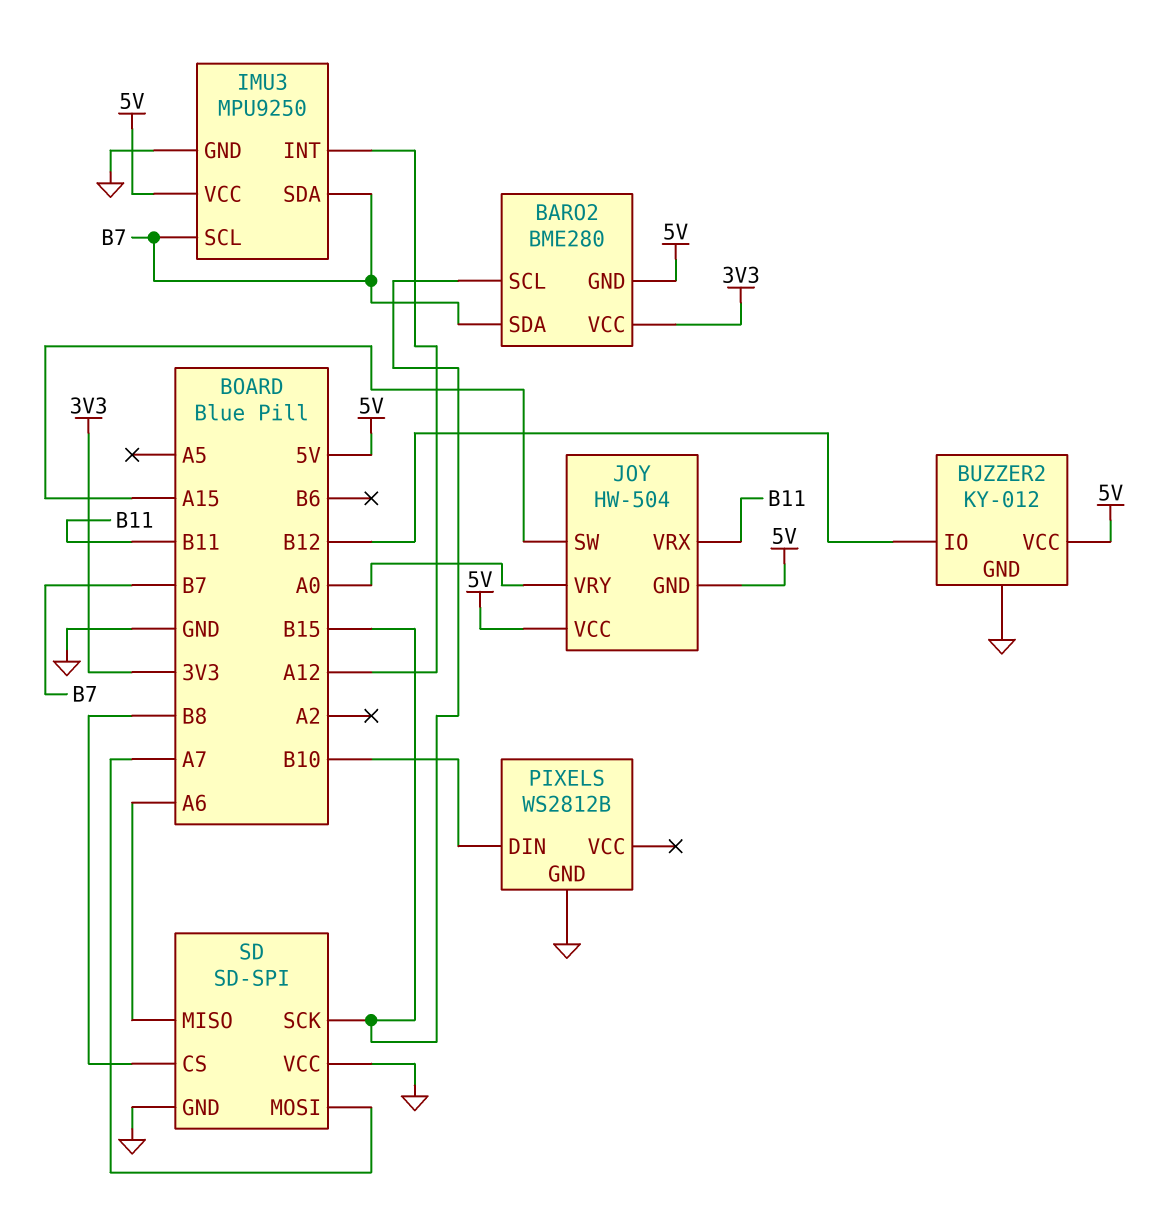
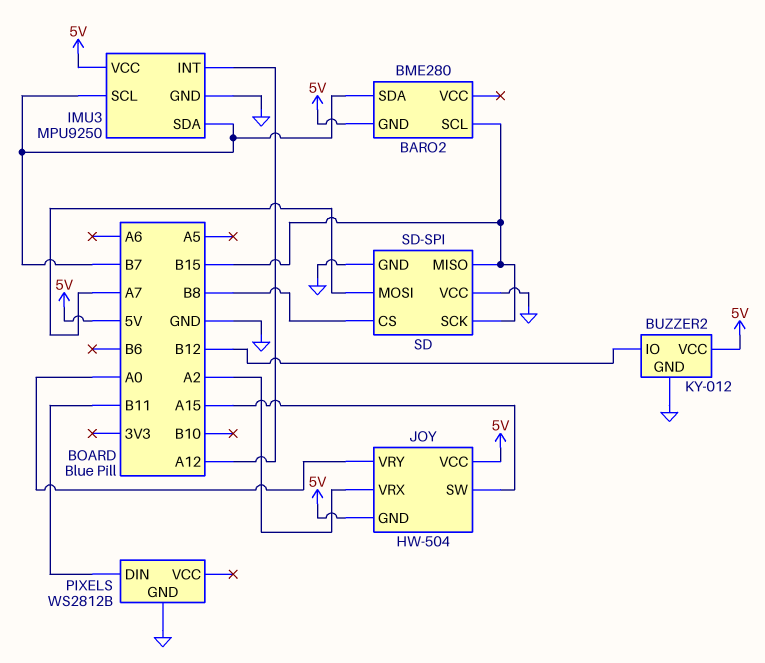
BARO2 pin VCC: 3V3 -> none
JOY pin VRX: B11 -> A2
PIXELS pin DIN: B10 -> B11
SD pin MISO: A6 -> B15

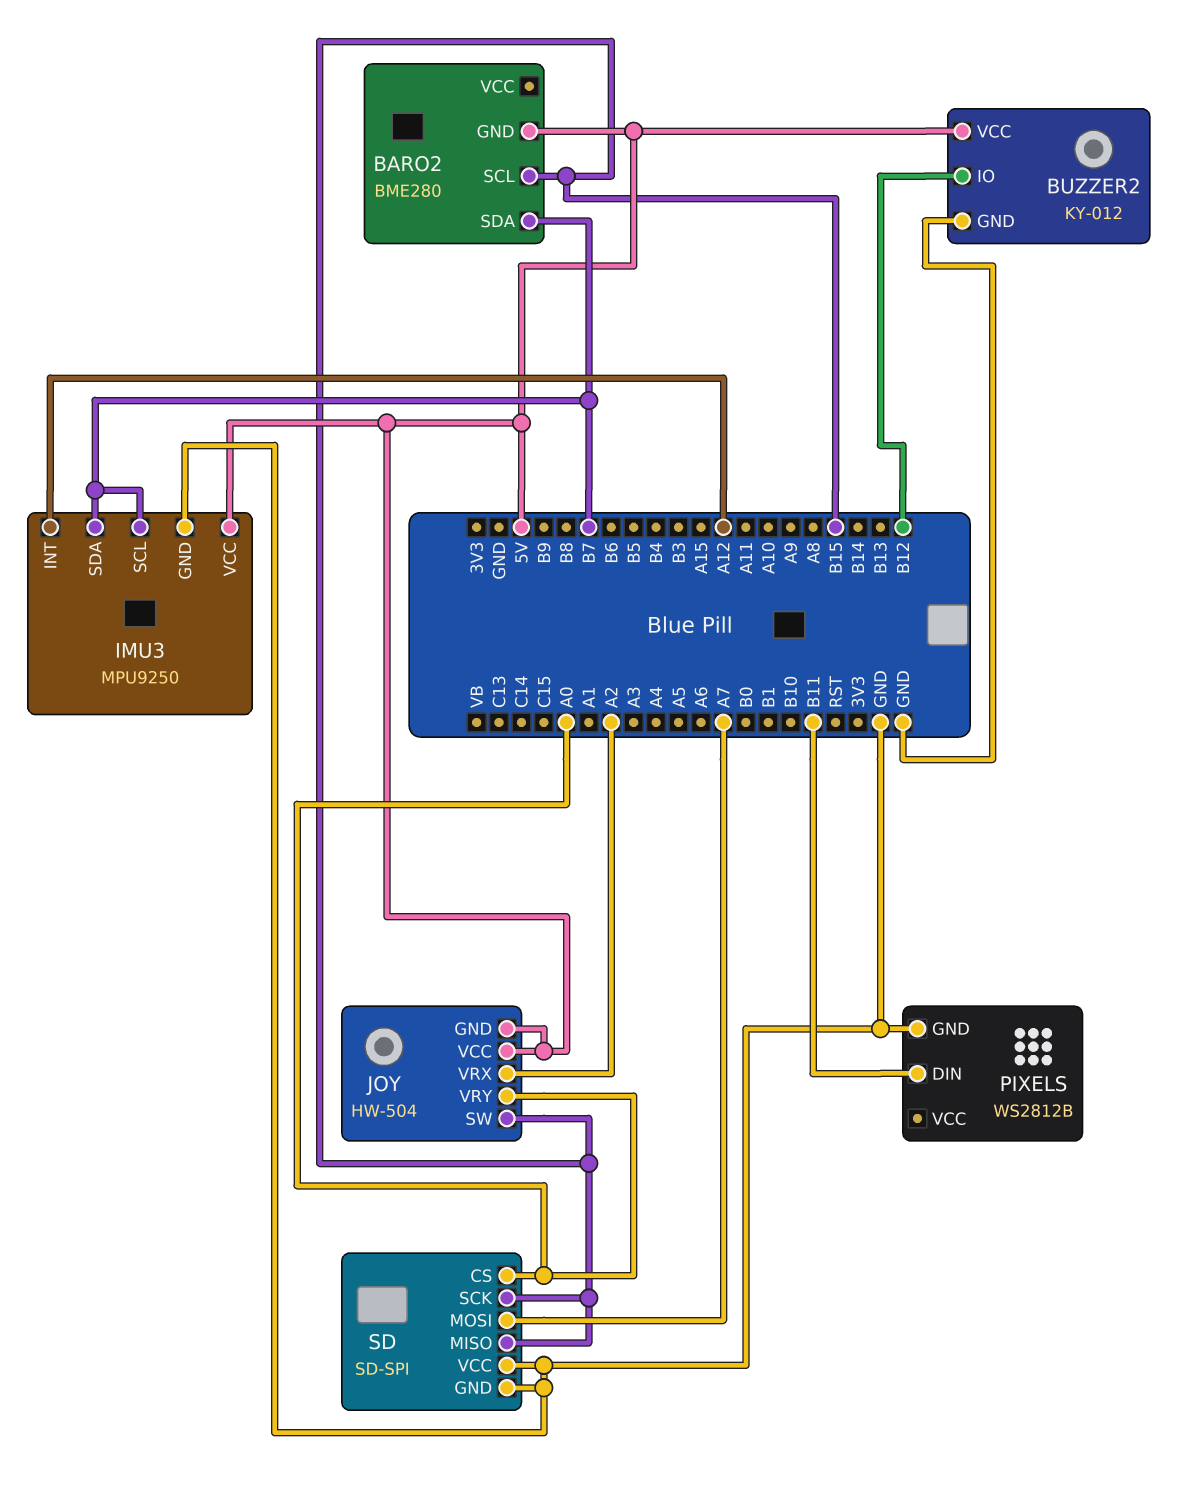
JOY pin SW: A15 -> B15
SD pin CS: B8 -> A0

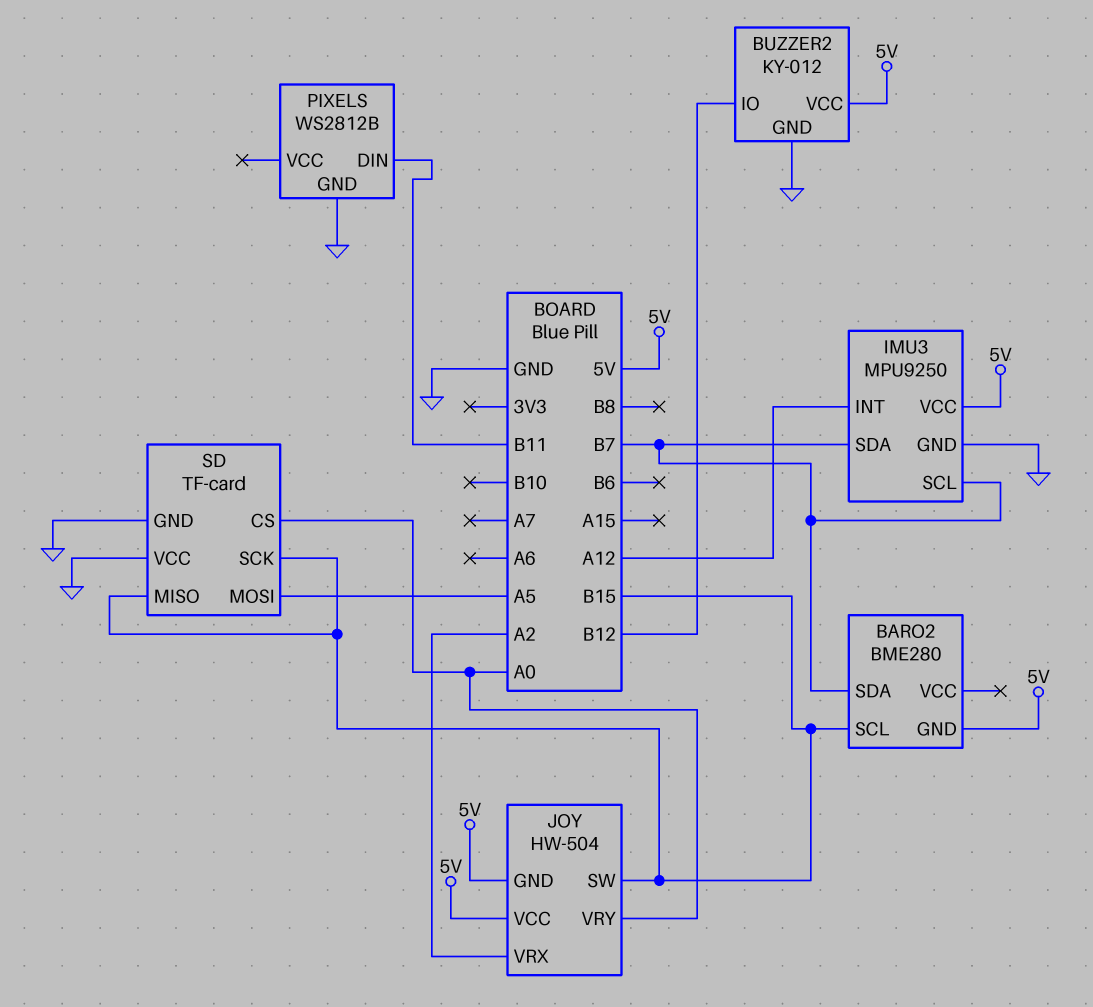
SD: SD-SPI -> TF-card
SD pin MOSI: A7 -> A5

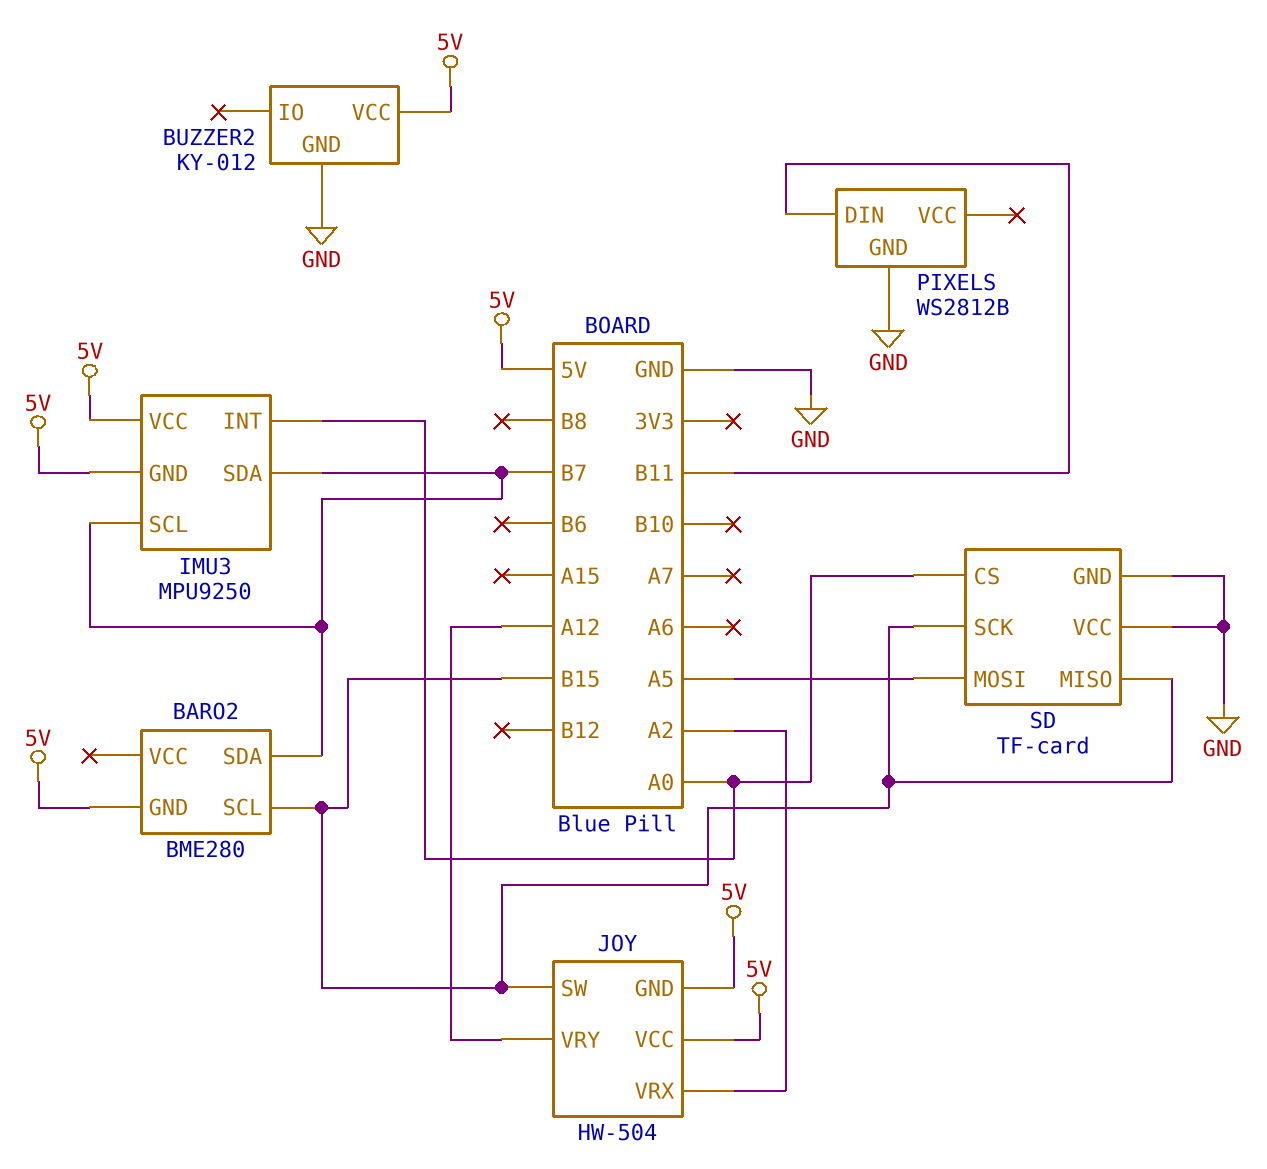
BUZZER2 pin IO: B12 -> none
IMU3 pin GND: GND -> 5V
IMU3 pin INT: A12 -> A0
JOY pin VRY: A0 -> A12

